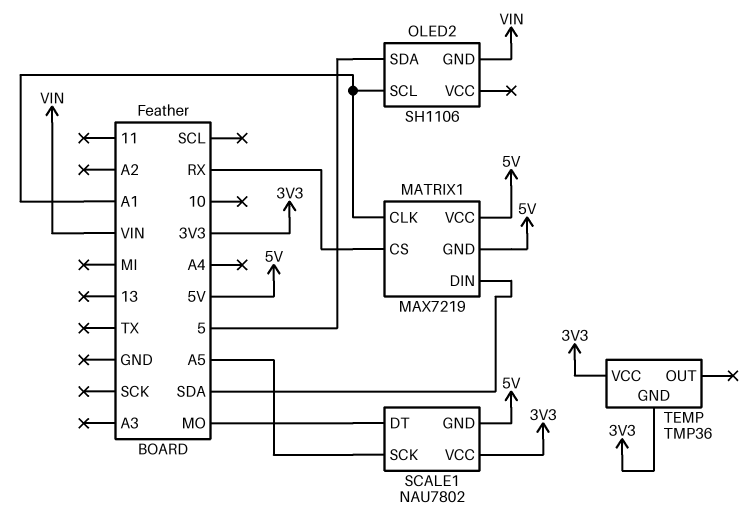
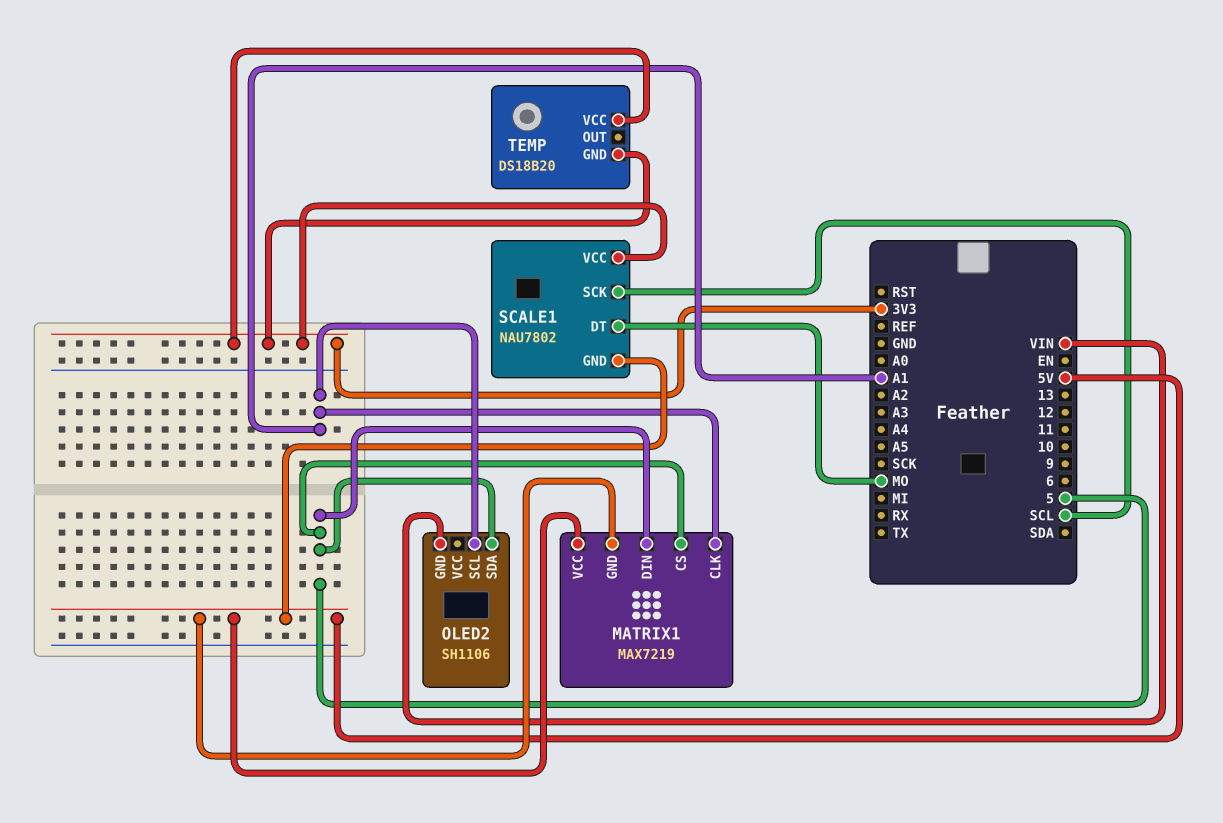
MATRIX1 pin CS: RX -> 5
MATRIX1 pin DIN: SDA -> 5
SCALE1 pin SCK: A5 -> SCL
TEMP: TMP36 -> DS18B20

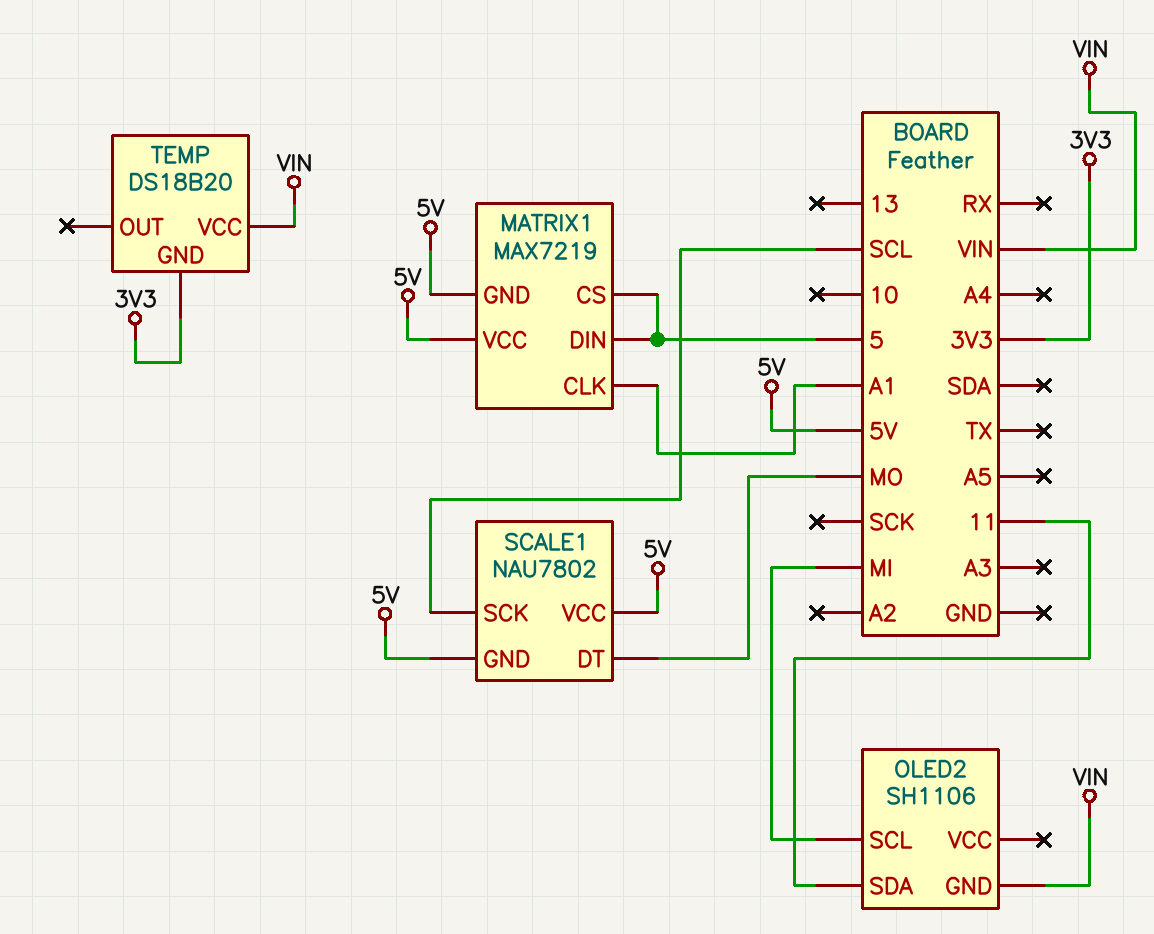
OLED2 pin SCL: A1 -> MI
OLED2 pin SDA: 5 -> 11
SCALE1 pin VCC: 3V3 -> 5V
TEMP pin VCC: 3V3 -> VIN

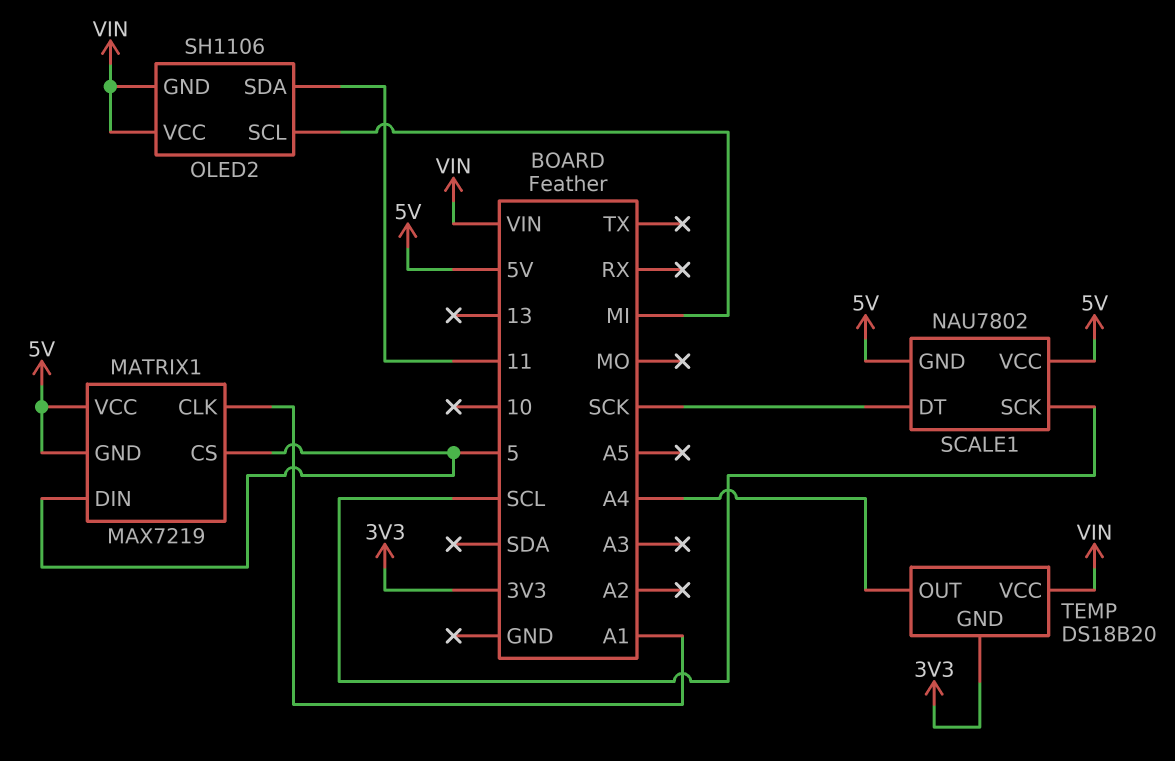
OLED2 pin VCC: none -> VIN
SCALE1 pin DT: MO -> SCK
TEMP pin OUT: none -> A4

